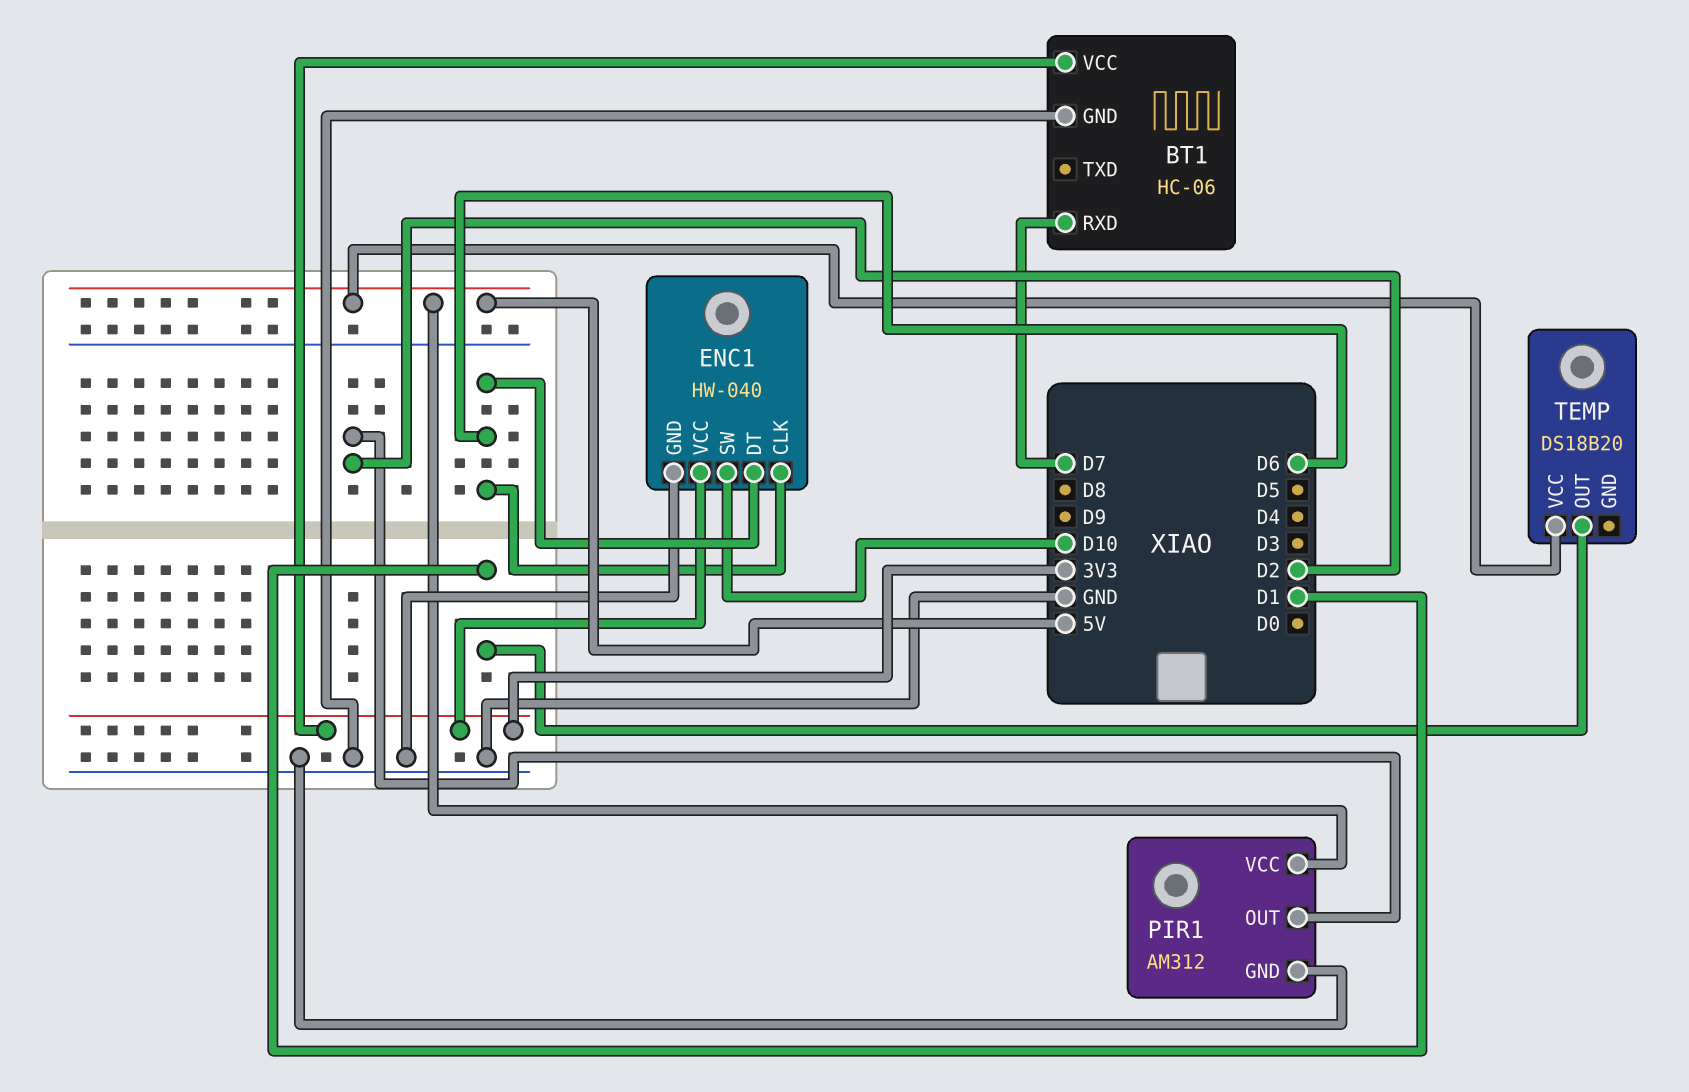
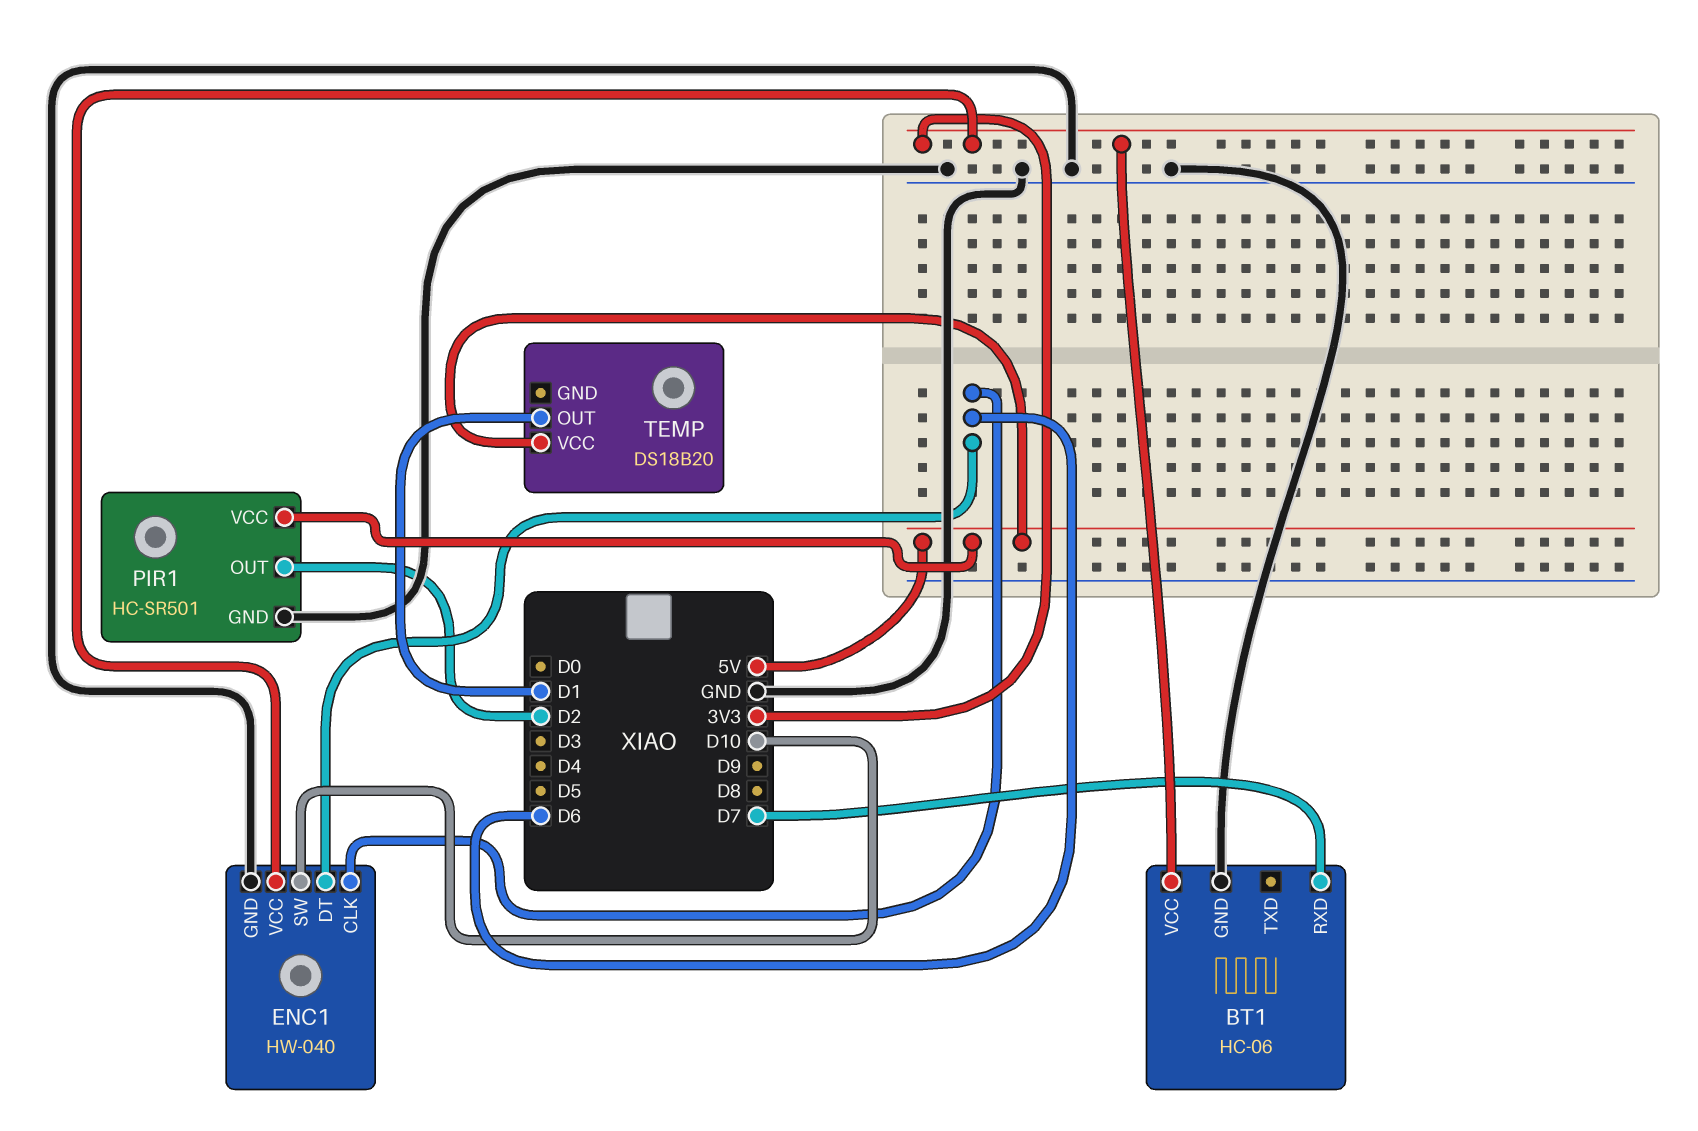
PIR1: AM312 -> HC-SR501

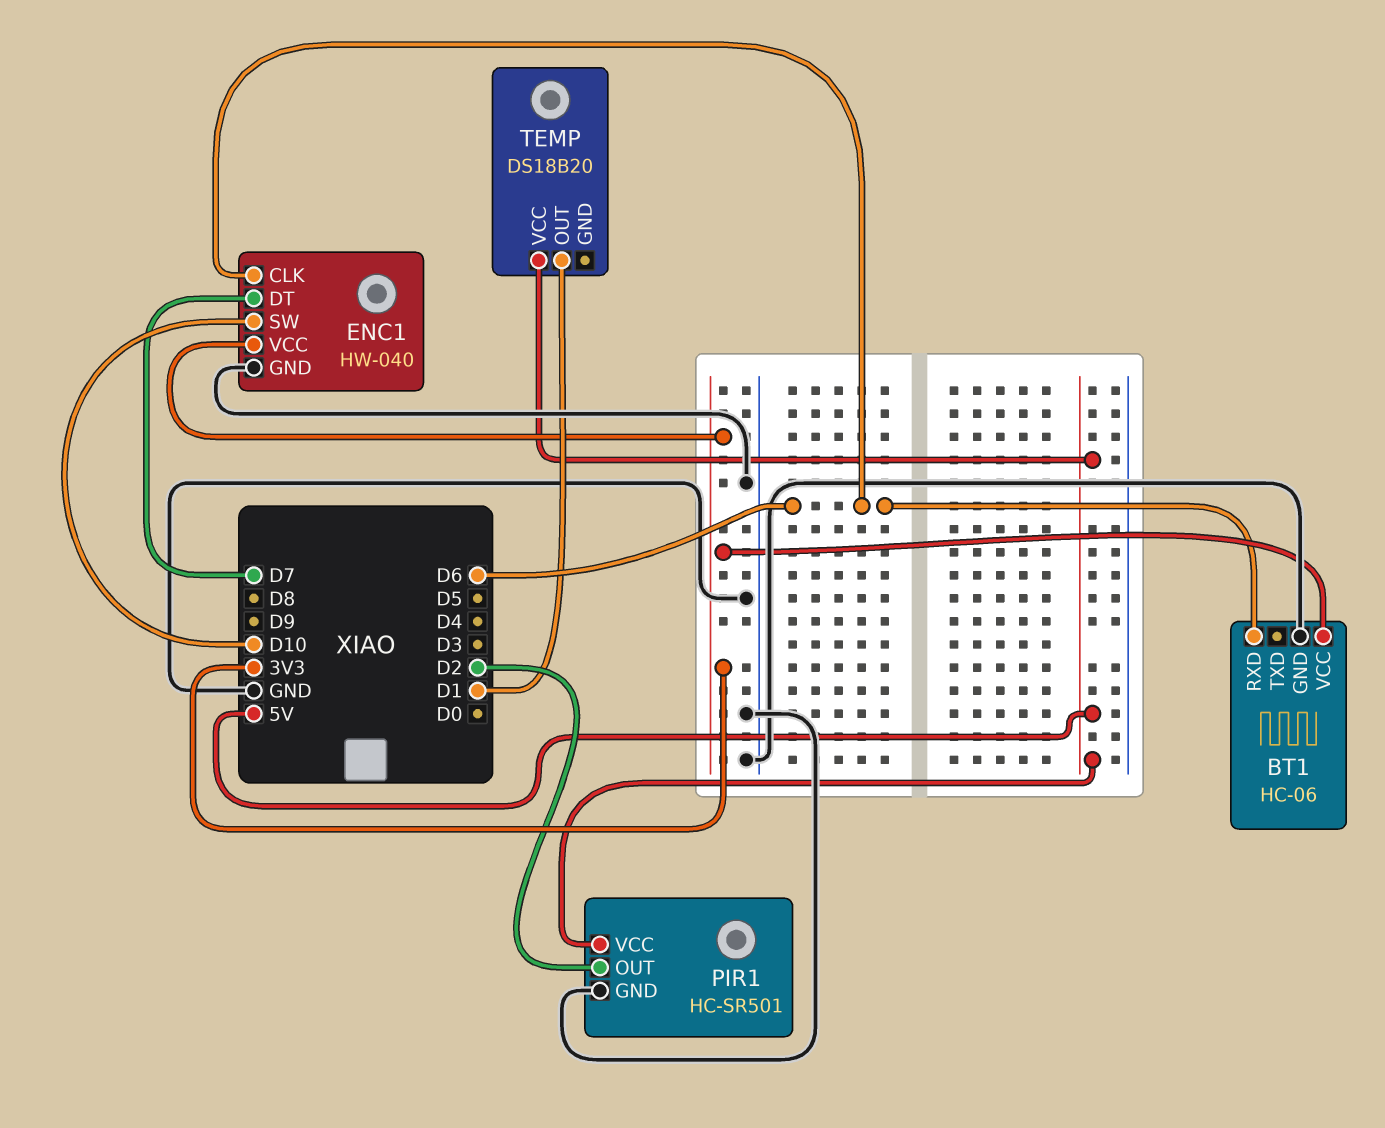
BT1 pin RXD: D7 -> D6
ENC1 pin DT: D6 -> D7

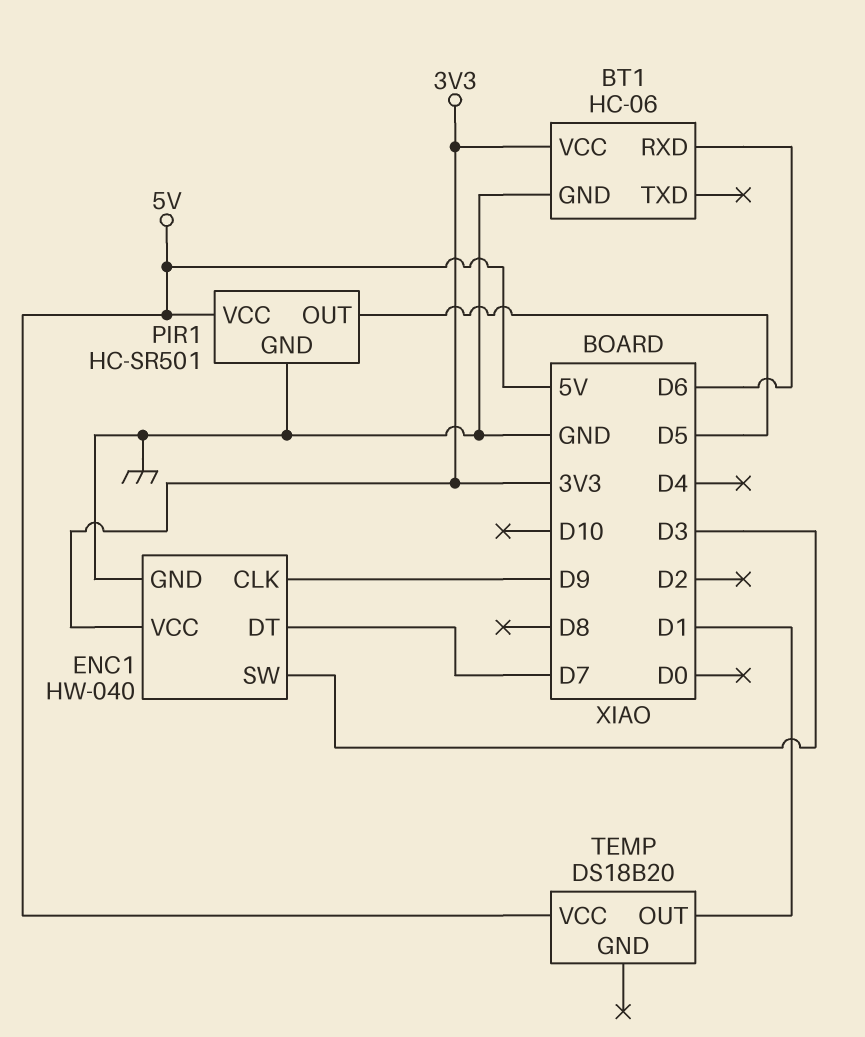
ENC1 pin CLK: D6 -> D9
ENC1 pin SW: D10 -> D3
PIR1 pin OUT: D2 -> D5

